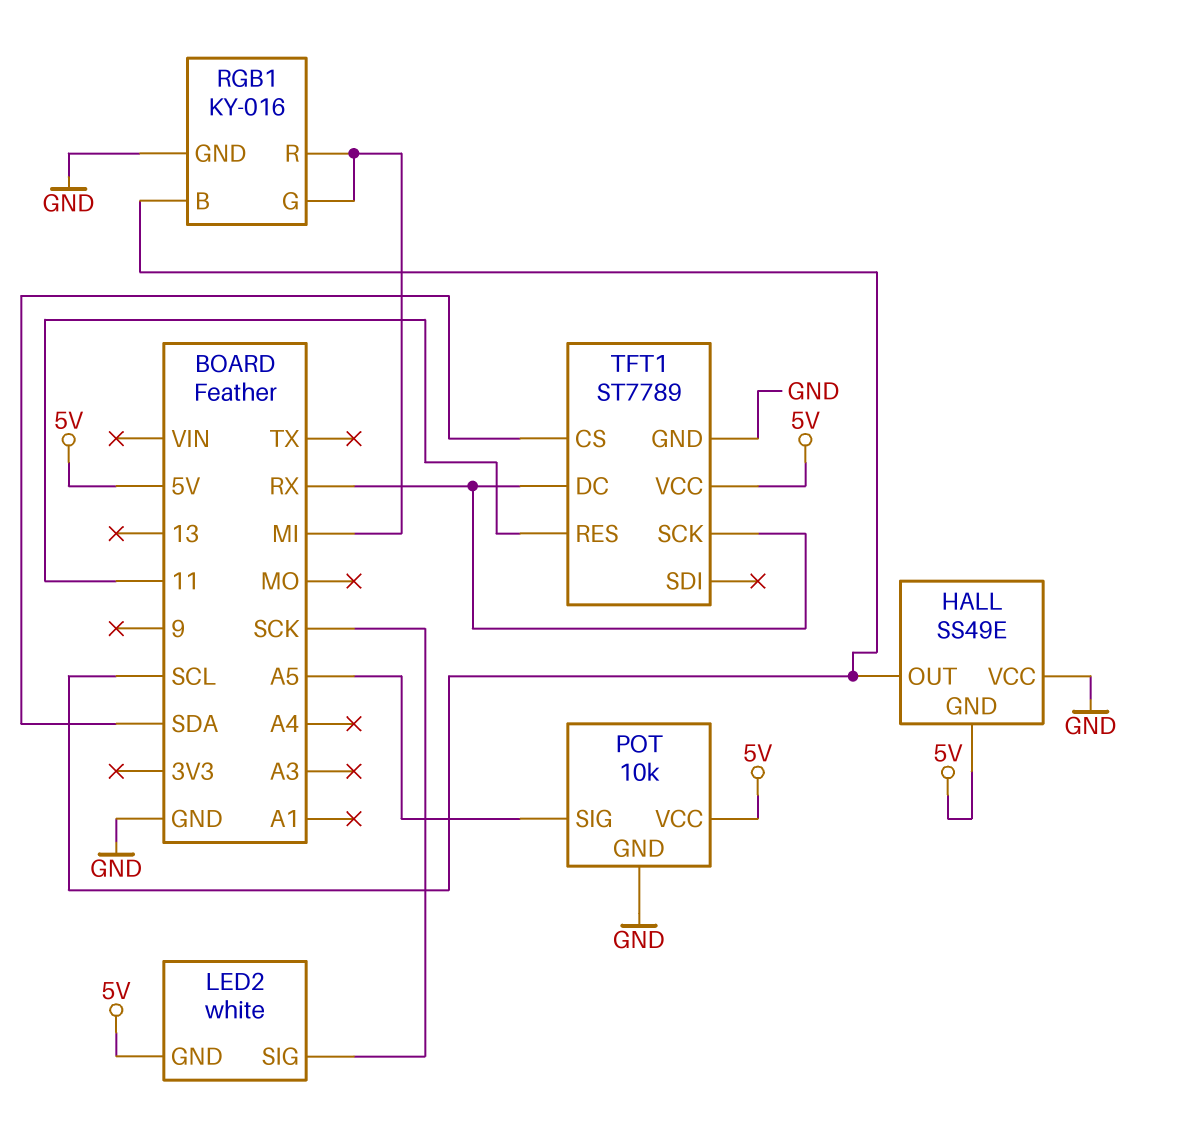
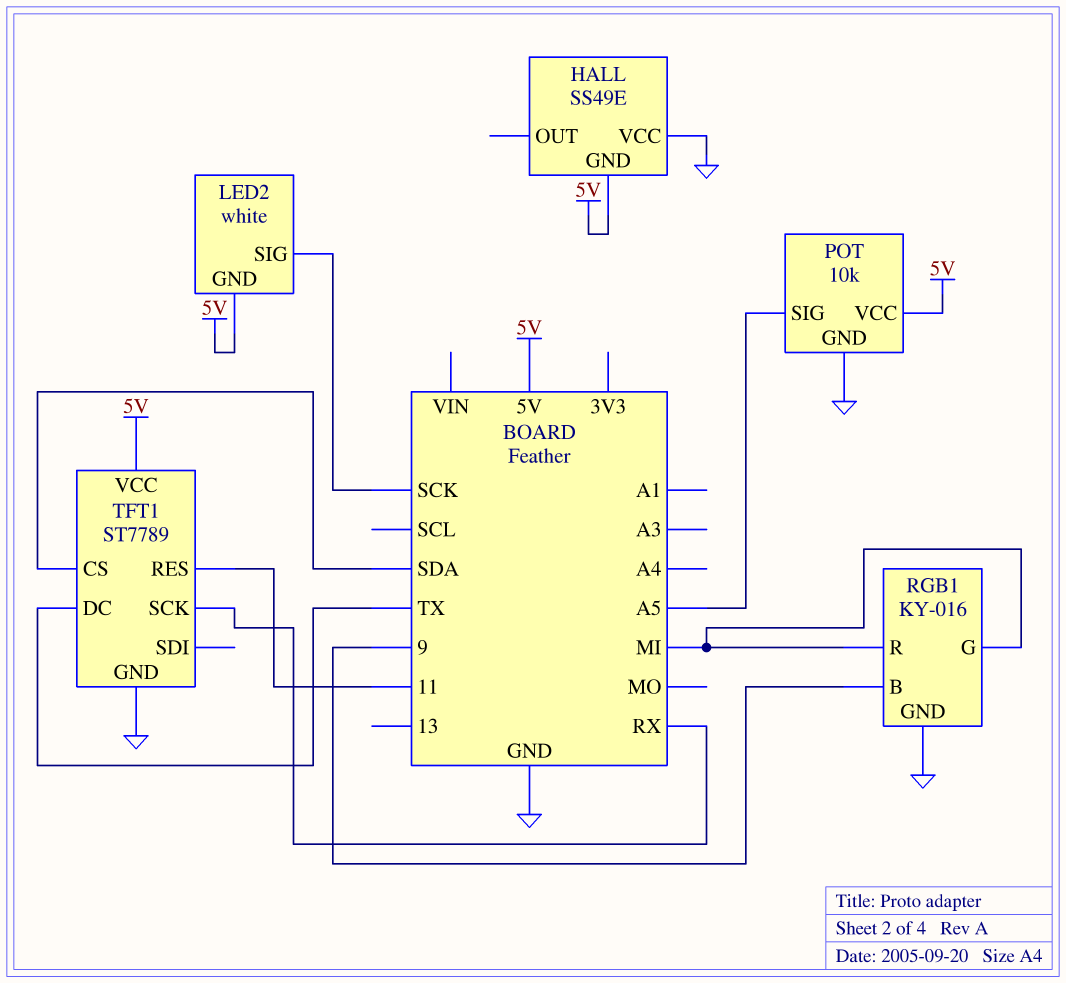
HALL pin OUT: SCL -> none
RGB1 pin B: SCL -> 9
TFT1 pin DC: RX -> TX

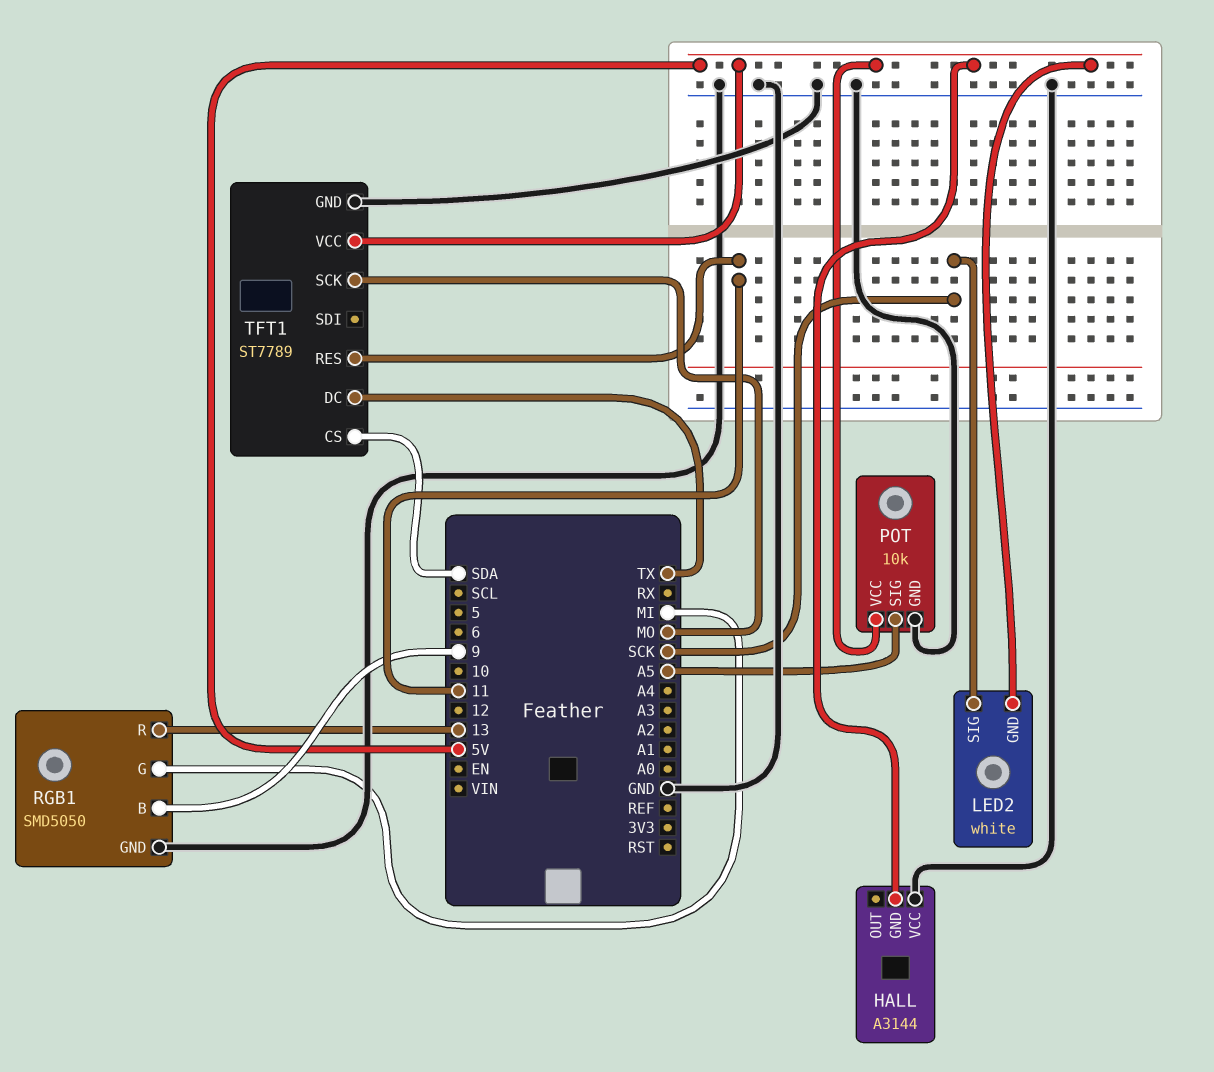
HALL: SS49E -> A3144
RGB1: KY-016 -> SMD5050
RGB1 pin R: MI -> 13
TFT1 pin SCK: RX -> MO

